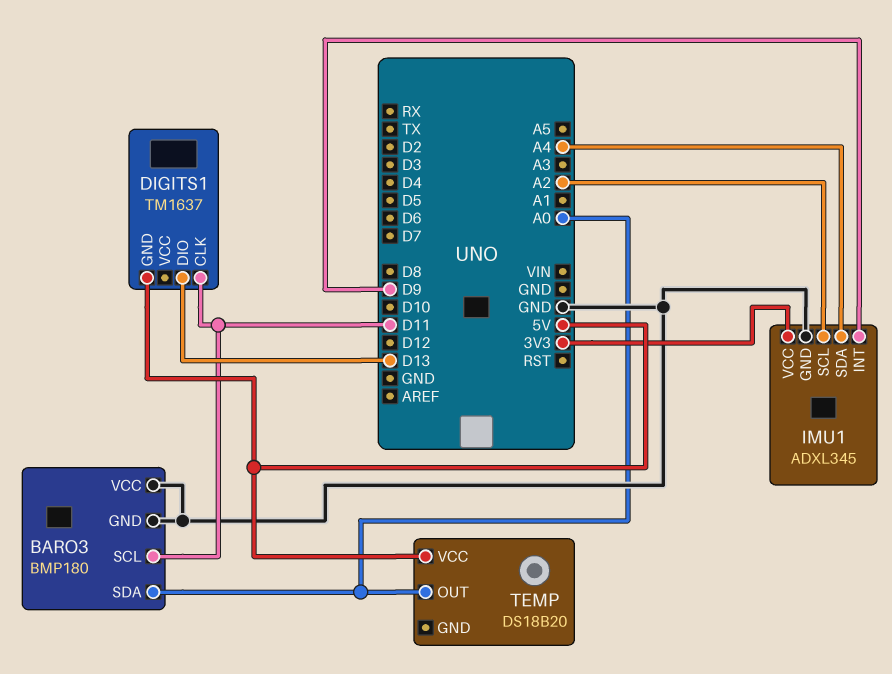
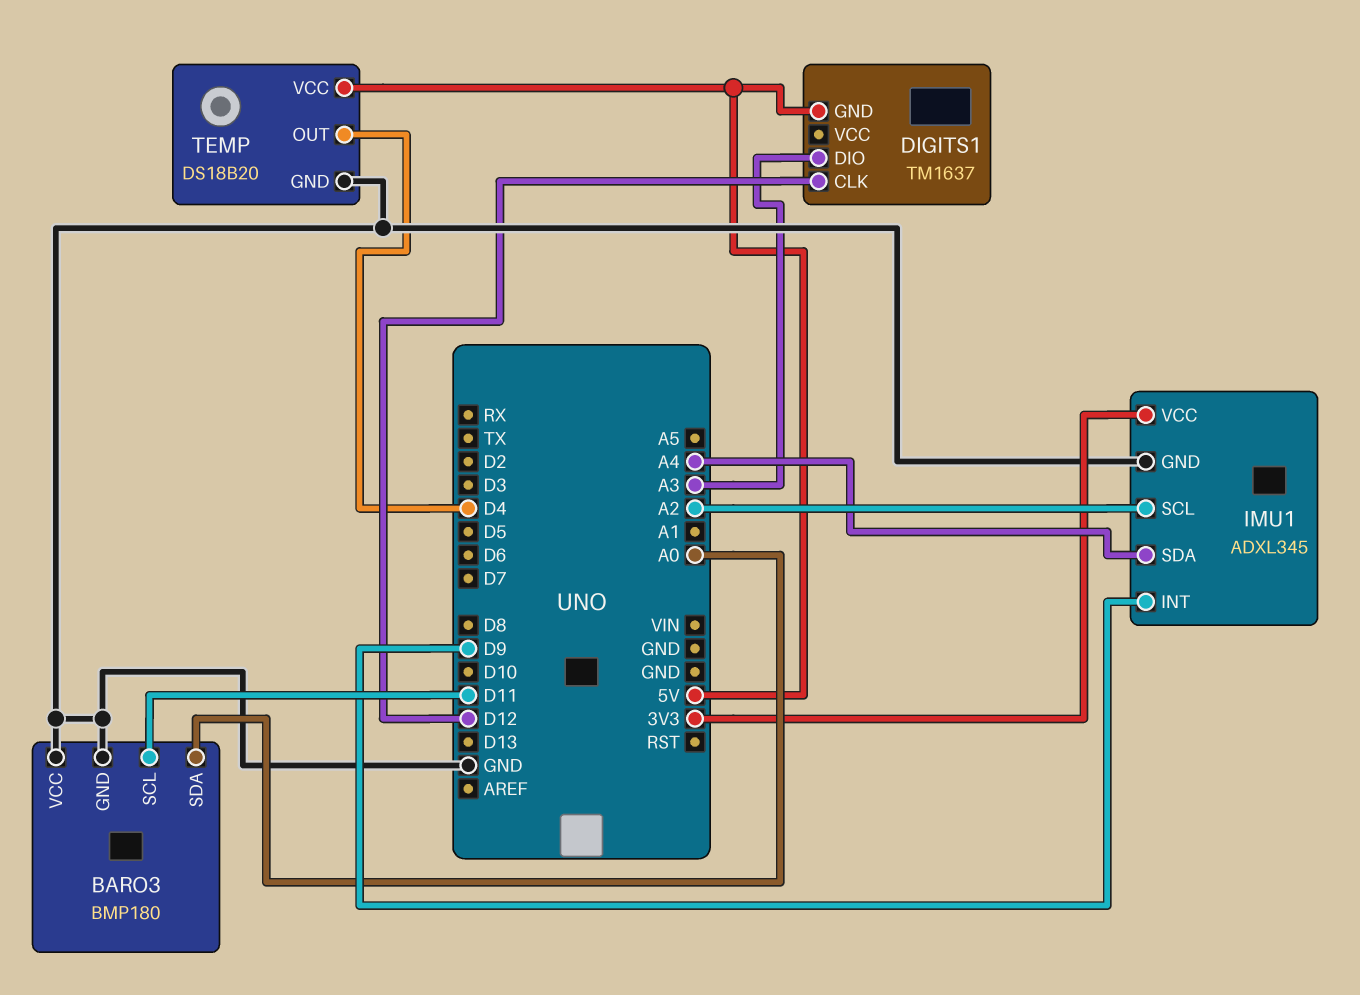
DIGITS1 pin CLK: D11 -> D12
DIGITS1 pin DIO: D13 -> A3
TEMP pin GND: none -> GND
TEMP pin OUT: A0 -> D4

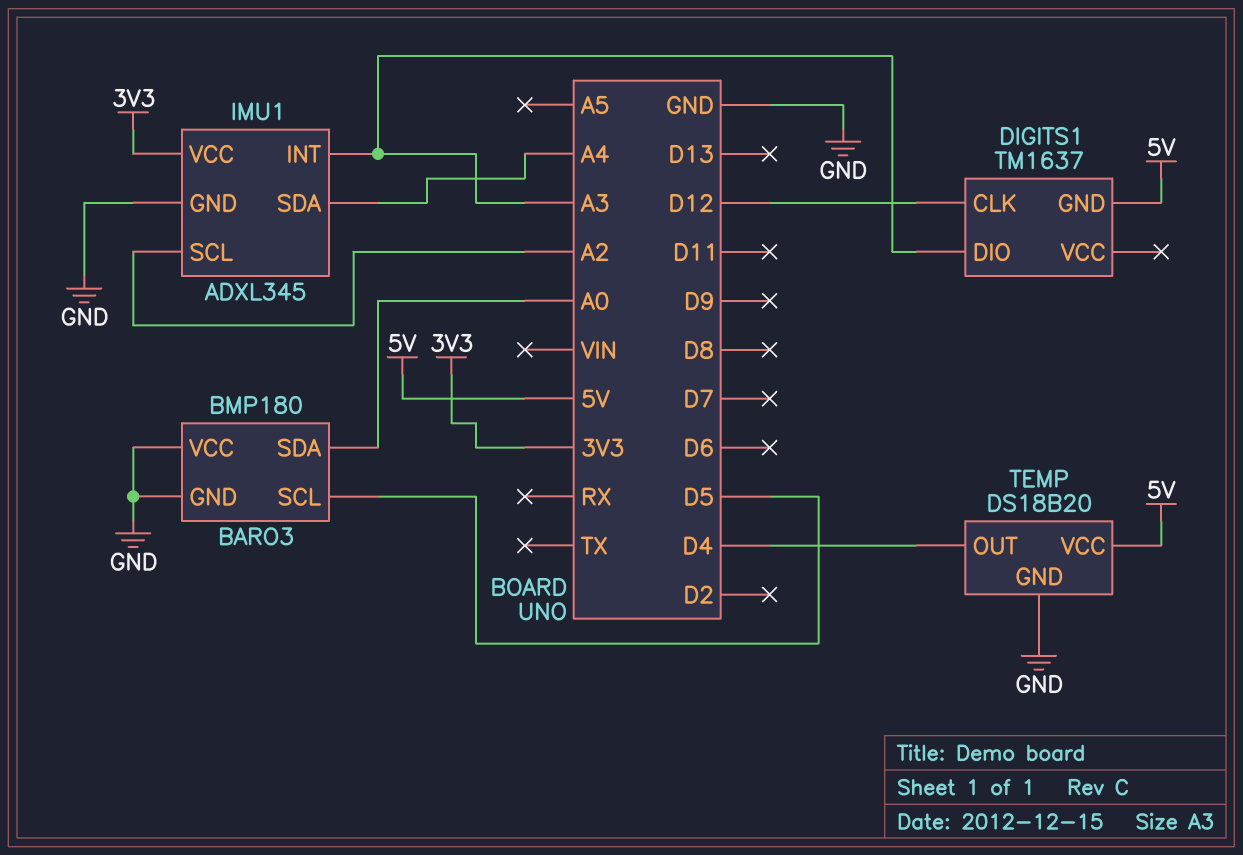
BARO3 pin SCL: D11 -> D5
IMU1 pin INT: D9 -> A3

